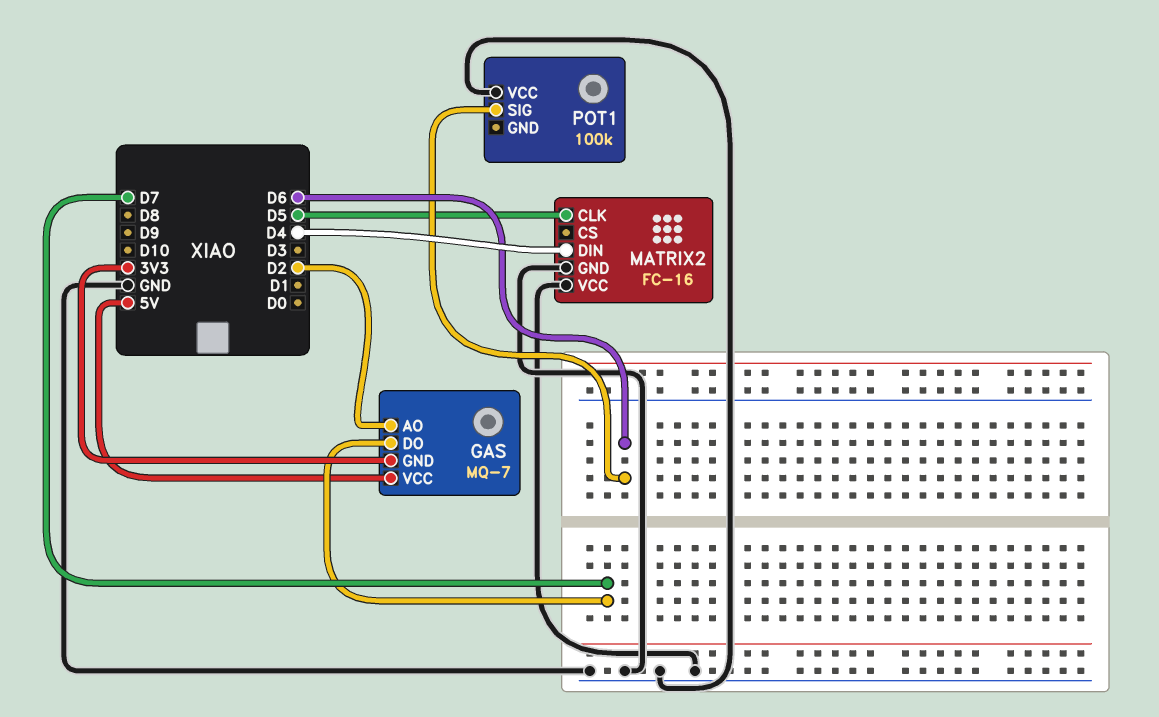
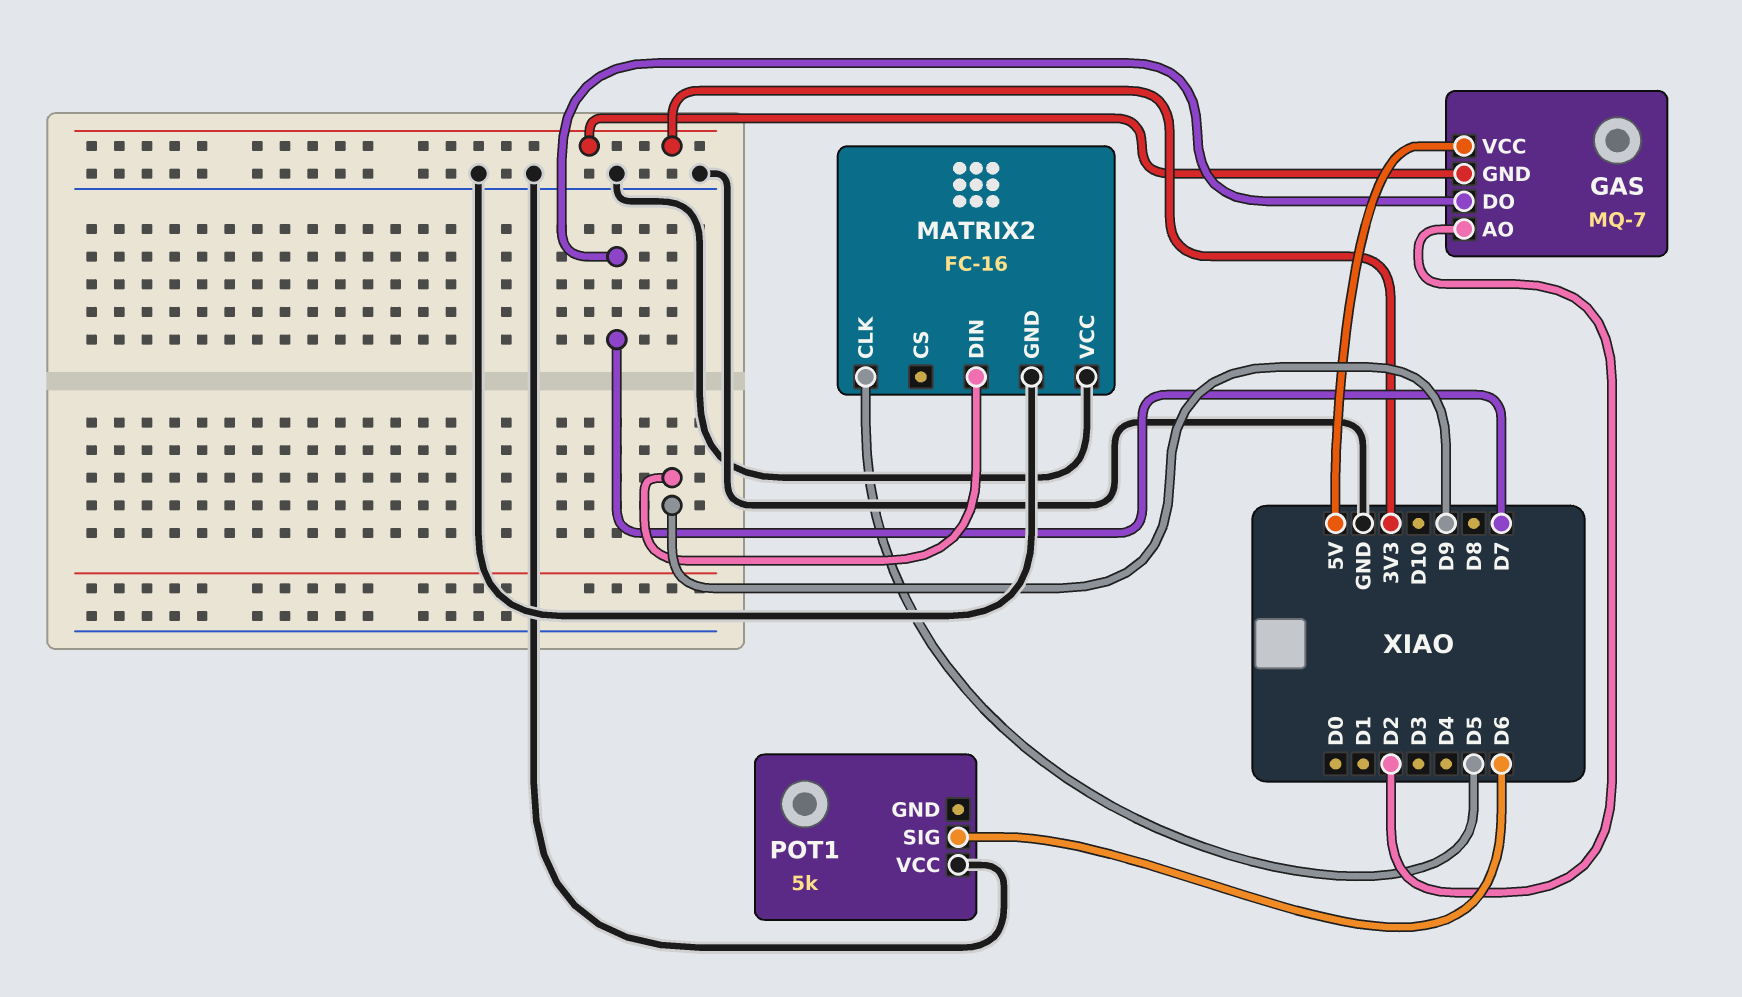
MATRIX2 pin DIN: D4 -> D9
POT1: 100k -> 5k

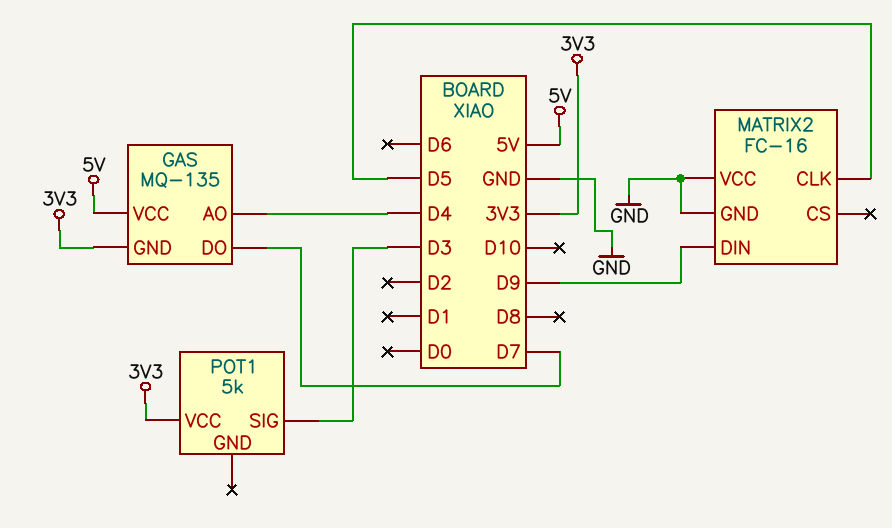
GAS: MQ-7 -> MQ-135
GAS pin AO: D2 -> D4
POT1 pin SIG: D6 -> D3
POT1 pin VCC: GND -> 3V3

